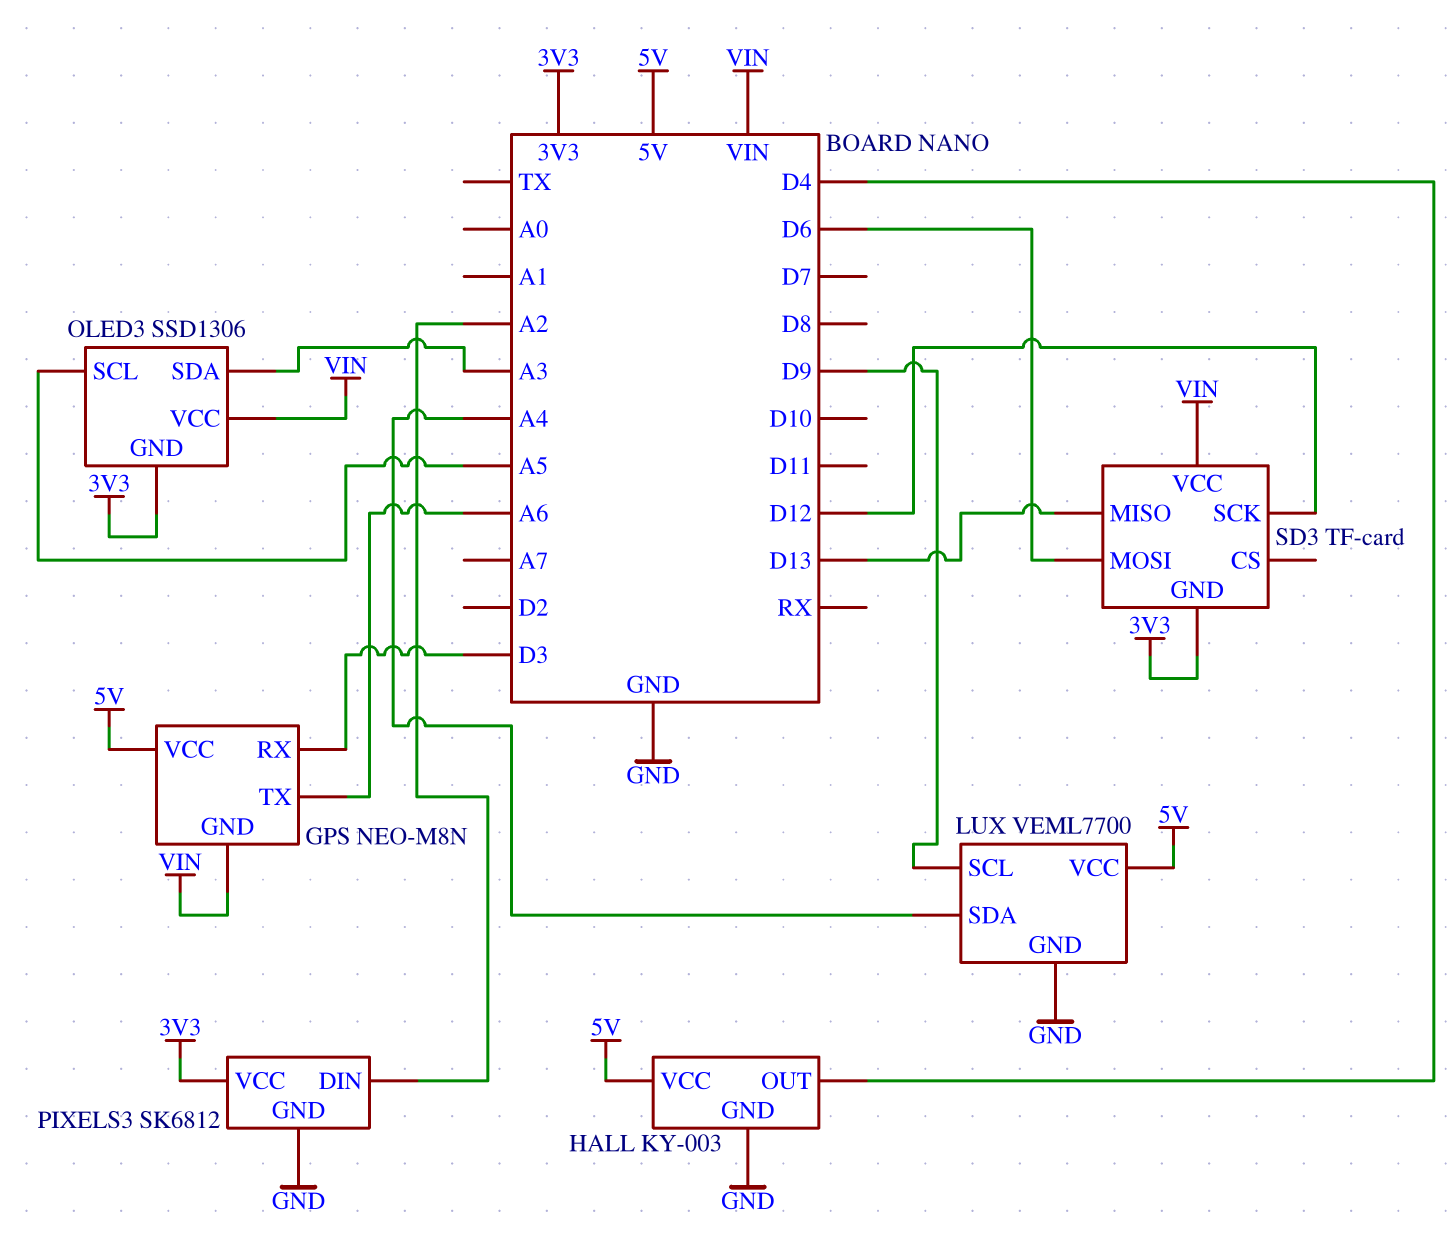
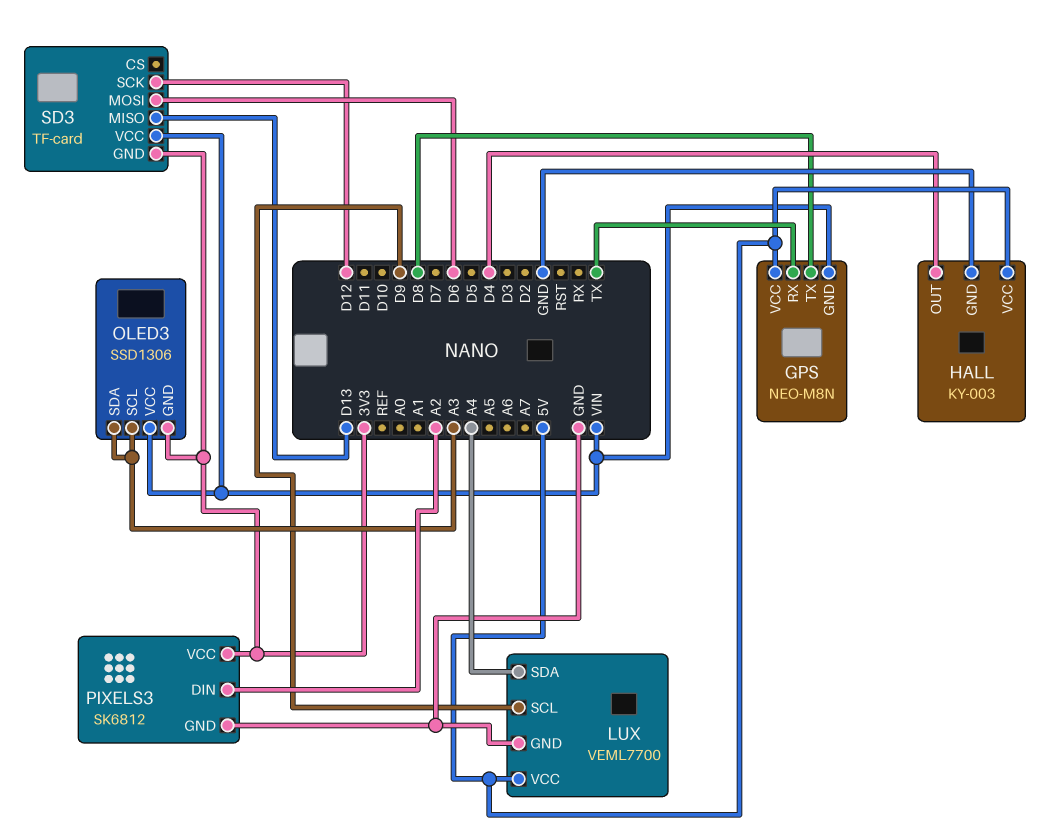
GPS pin RX: D3 -> TX
GPS pin TX: A6 -> D8
OLED3 pin SCL: A5 -> A3

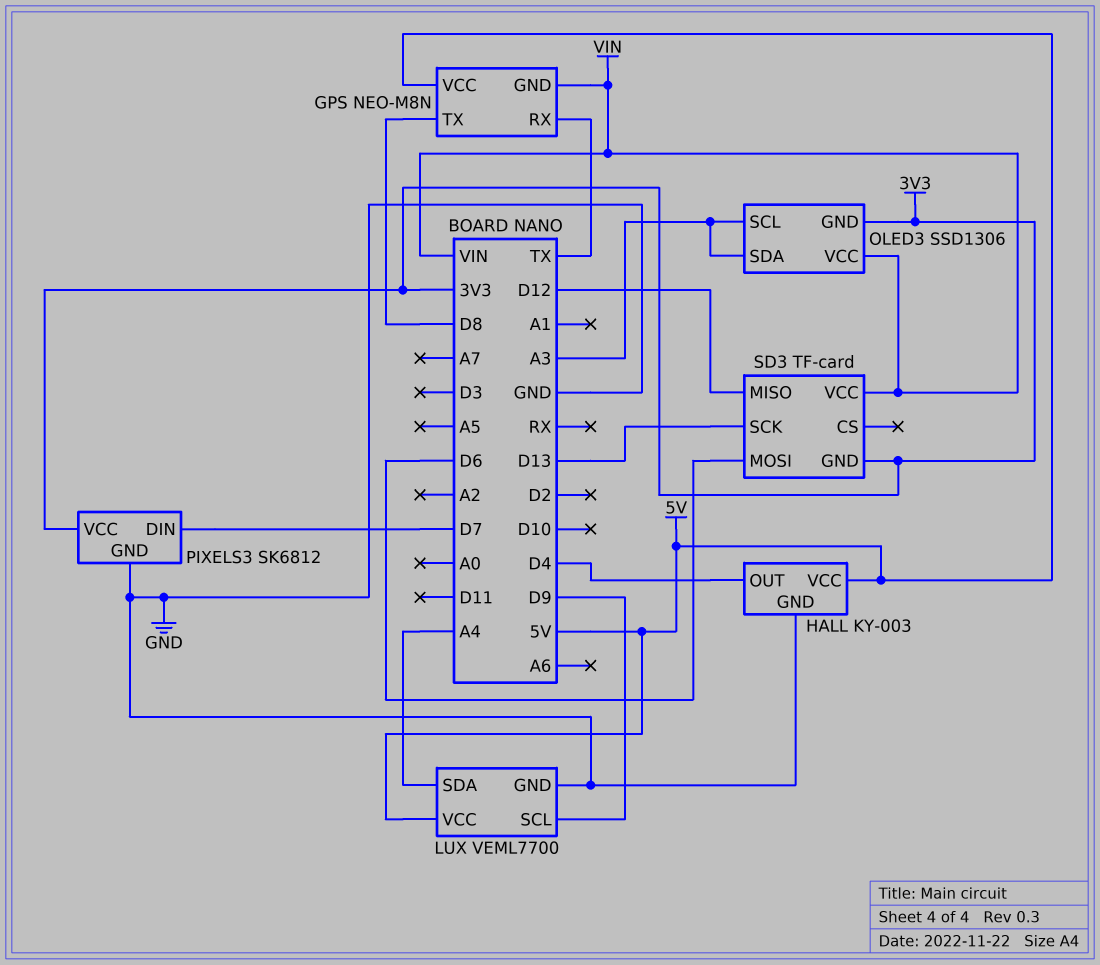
PIXELS3 pin DIN: A2 -> D7
SD3 pin MISO: D13 -> D12
SD3 pin SCK: D12 -> D13

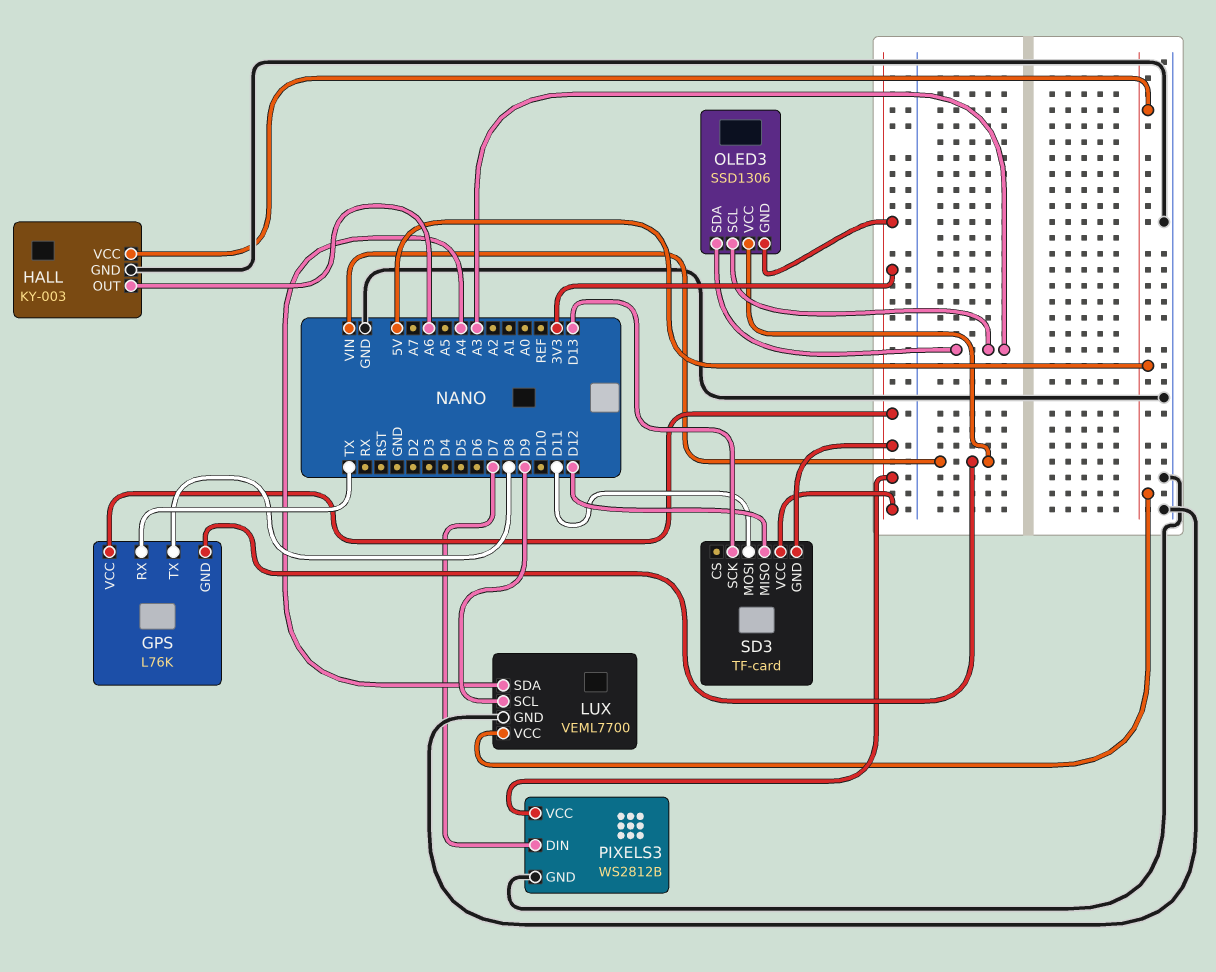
GPS: NEO-M8N -> L76K
GPS pin VCC: 5V -> 3V3
HALL pin OUT: D4 -> A6
PIXELS3: SK6812 -> WS2812B
SD3 pin MOSI: D6 -> D11
SD3 pin VCC: VIN -> 3V3

